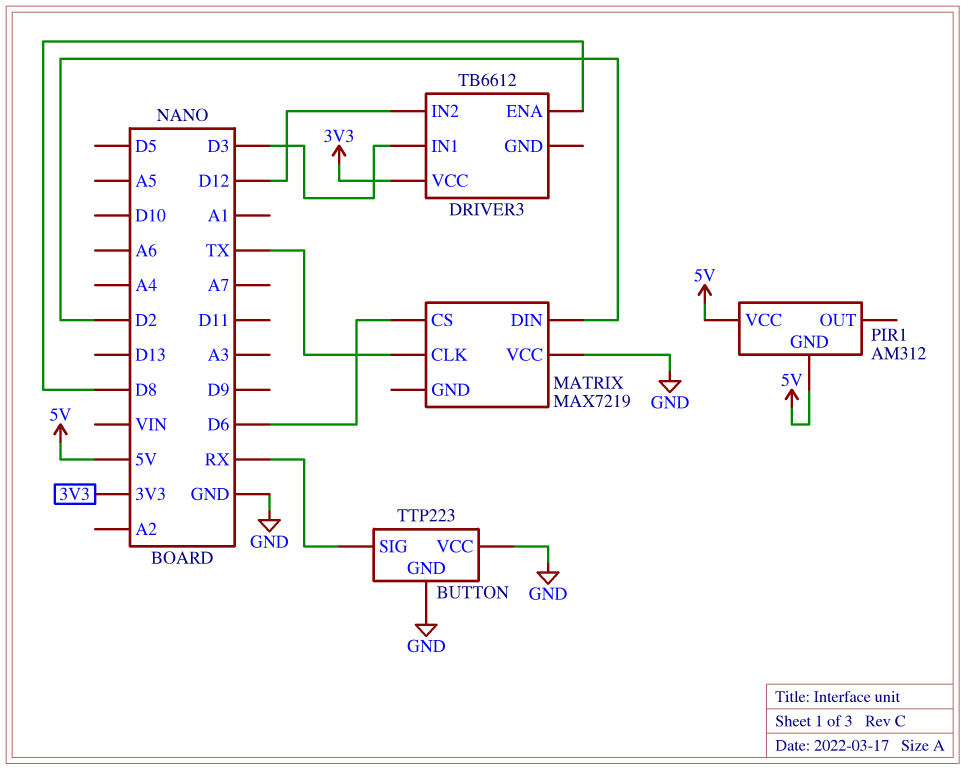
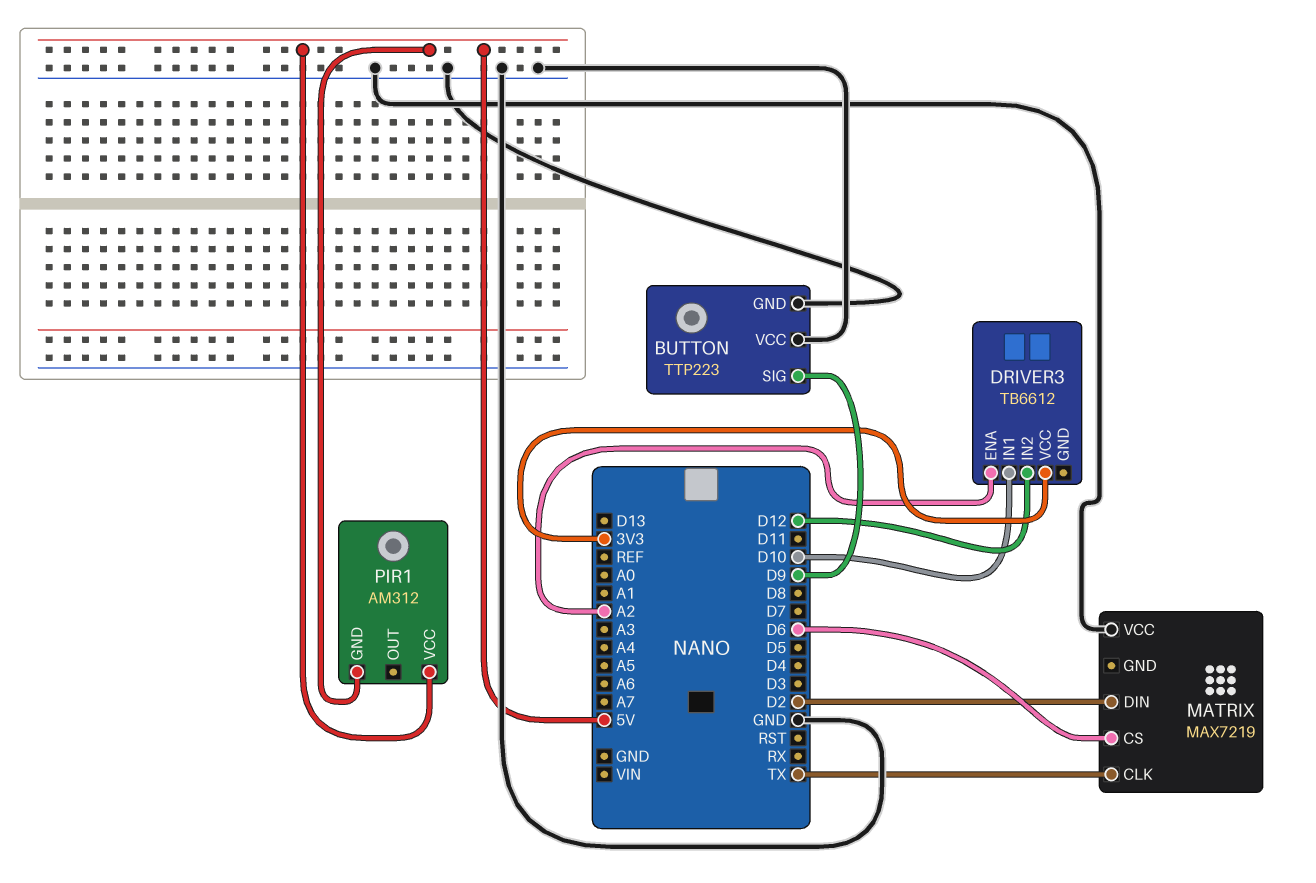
BUTTON pin SIG: RX -> D9
DRIVER3 pin ENA: D8 -> A2
DRIVER3 pin IN1: D3 -> D10

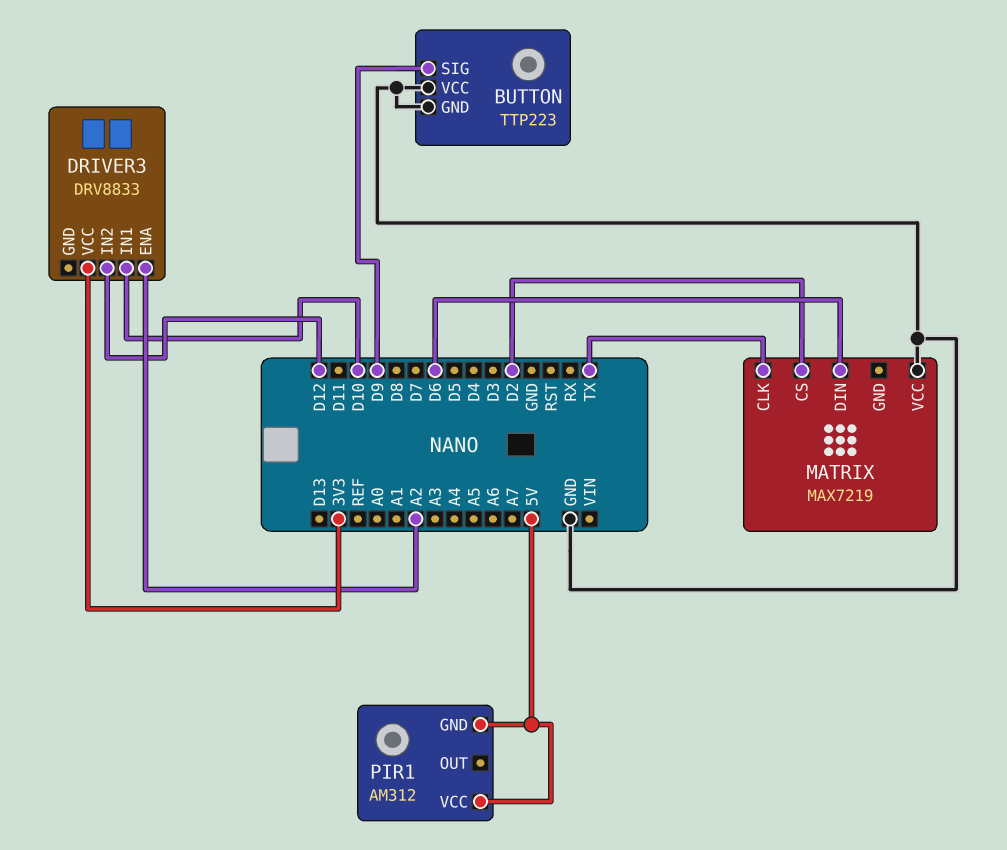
DRIVER3: TB6612 -> DRV8833
MATRIX pin CS: D6 -> D2
MATRIX pin DIN: D2 -> D6

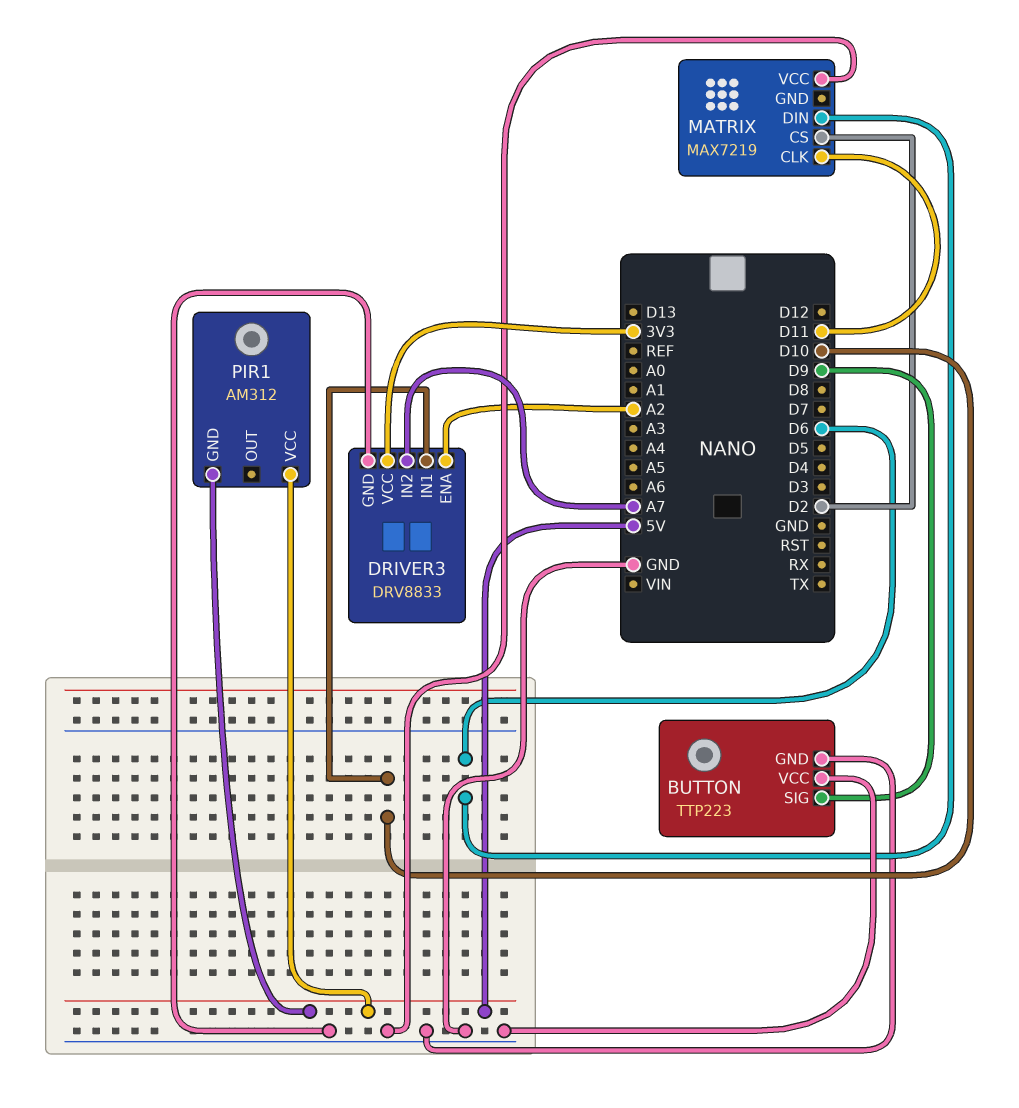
DRIVER3 pin GND: none -> GND
DRIVER3 pin IN2: D12 -> A7
MATRIX pin CLK: TX -> D11

